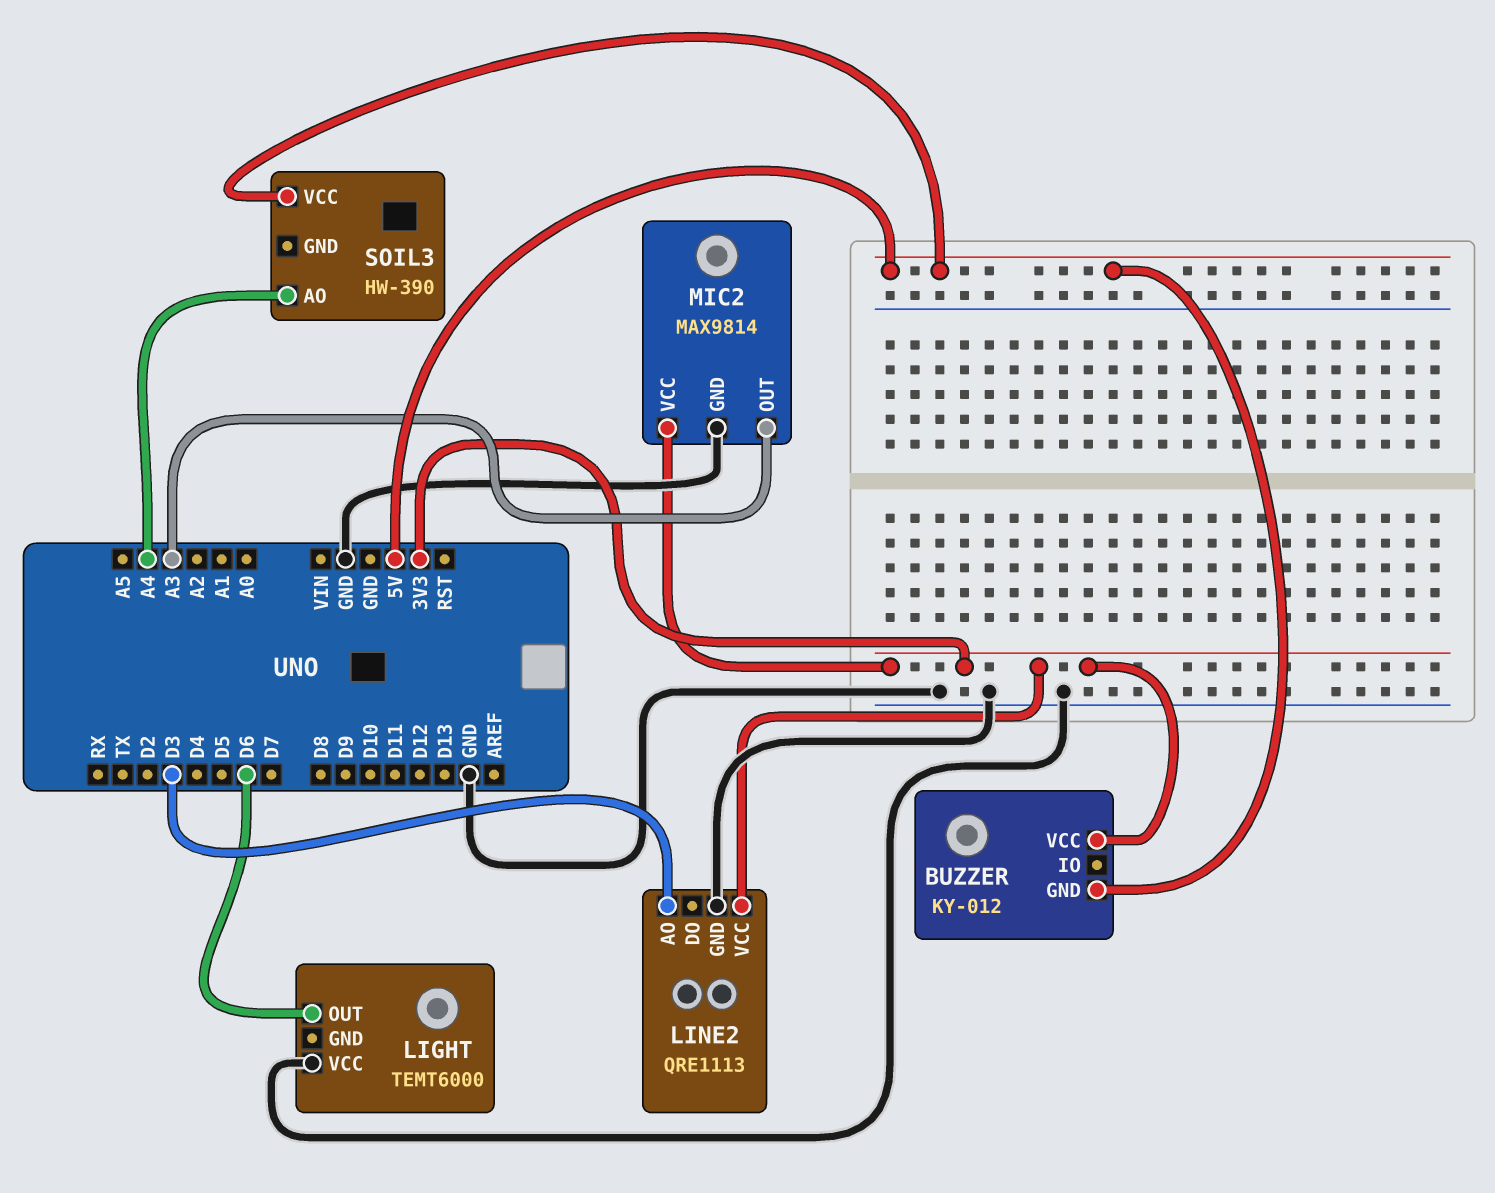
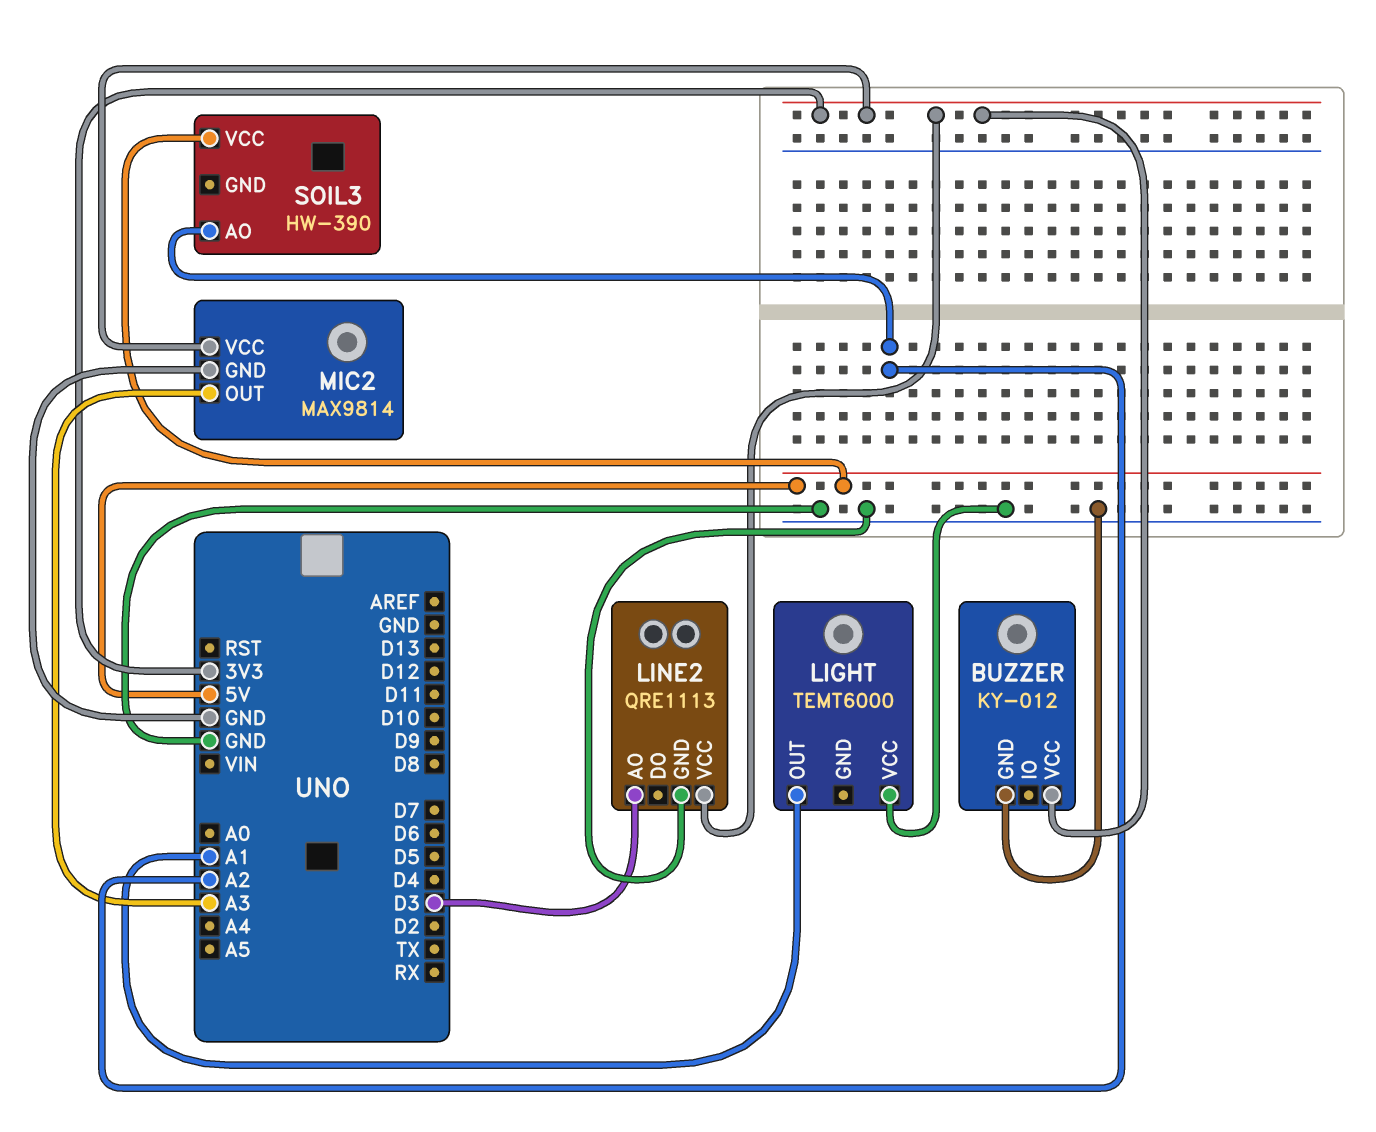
BUZZER pin GND: 5V -> GND
LIGHT pin OUT: D6 -> A1
SOIL3 pin AO: A4 -> A2

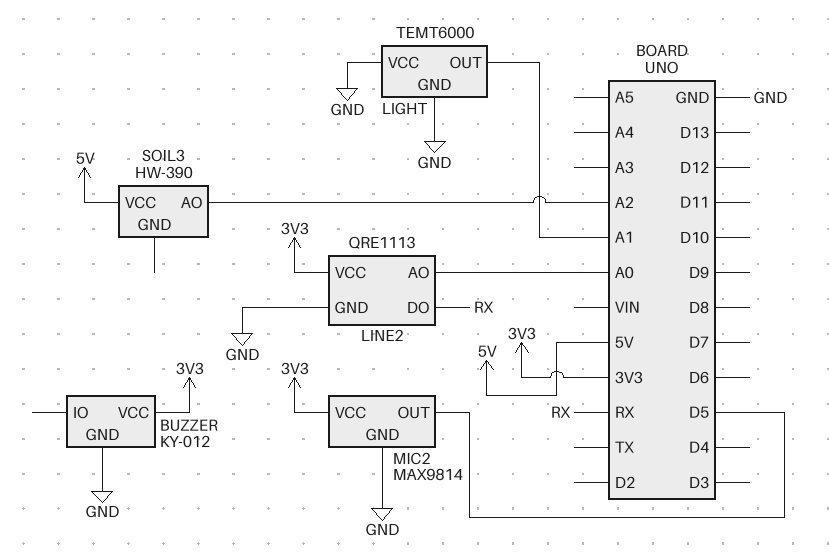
LIGHT pin GND: none -> GND
LINE2 pin AO: D3 -> A0
LINE2 pin DO: none -> RX
MIC2 pin OUT: A3 -> D5

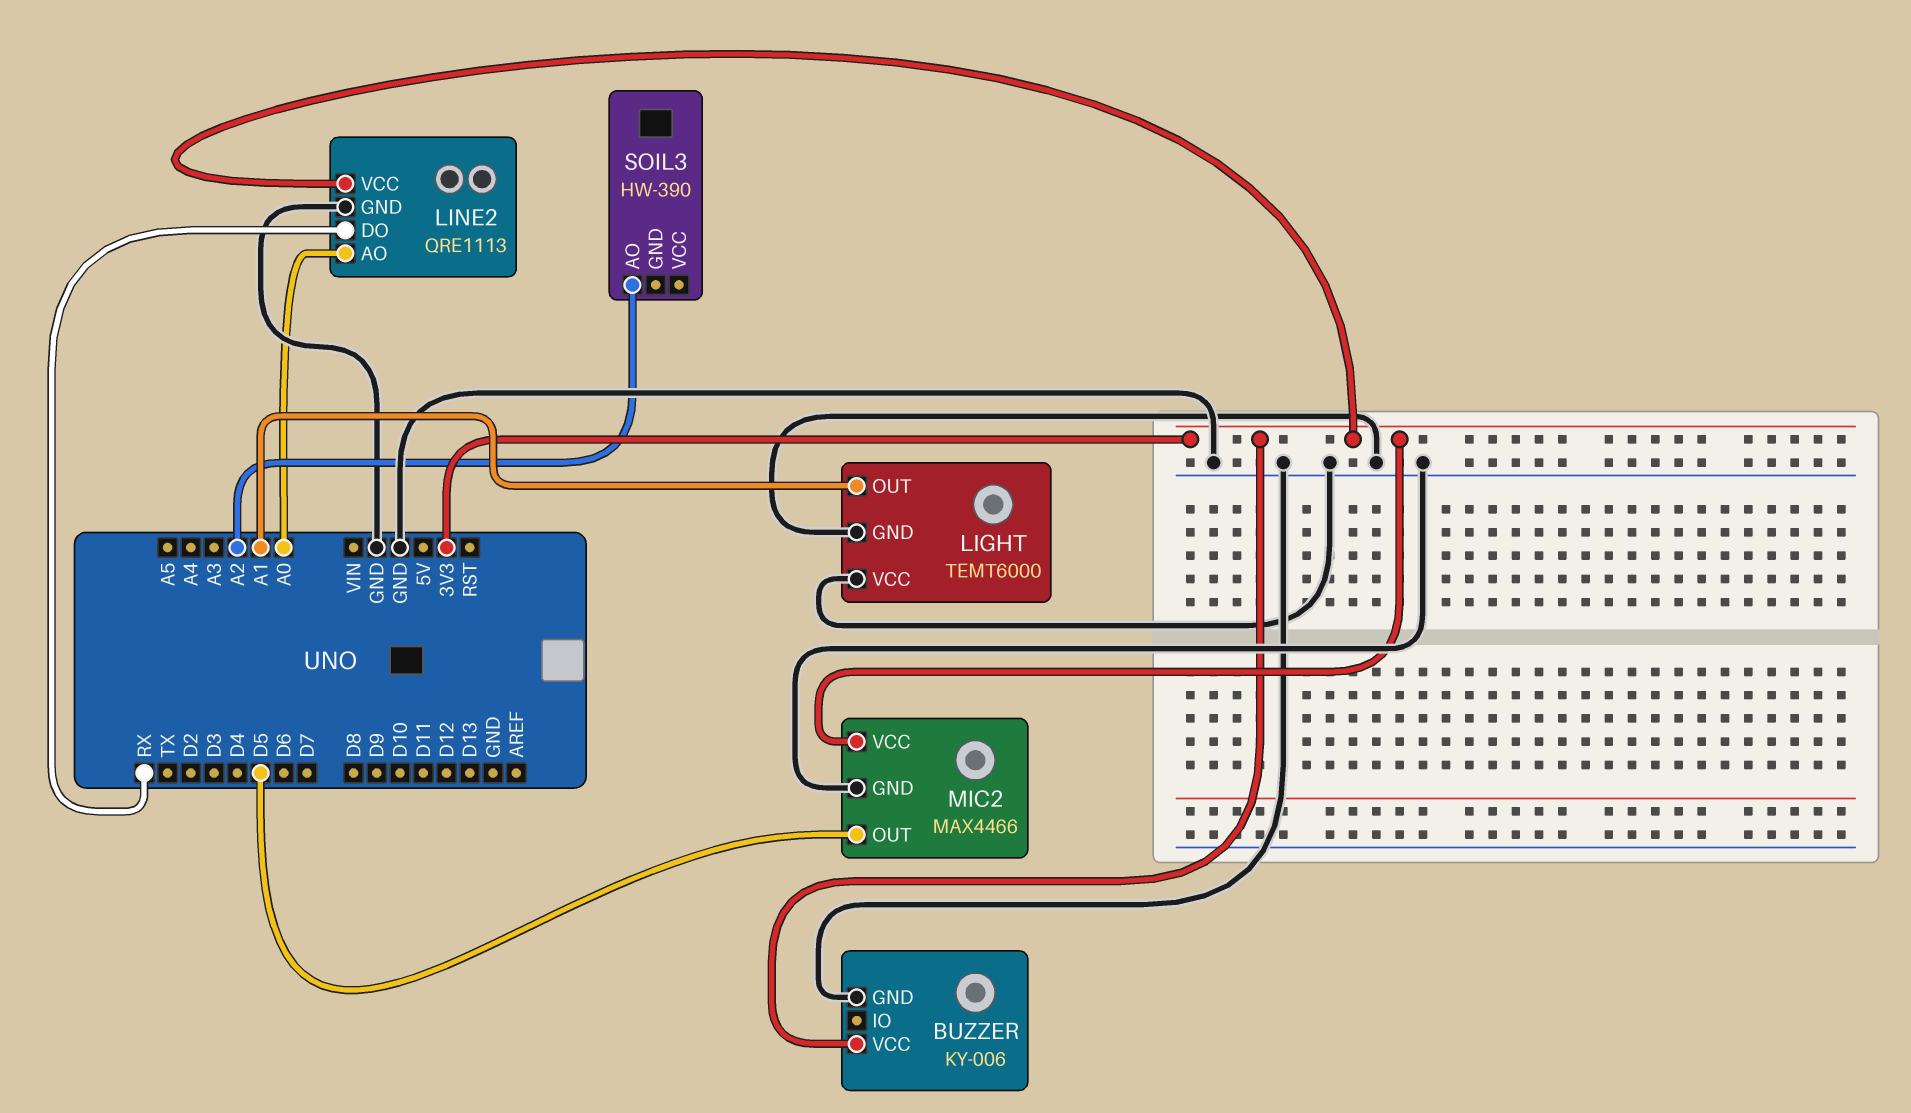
BUZZER: KY-012 -> KY-006
MIC2: MAX9814 -> MAX4466
SOIL3 pin VCC: 5V -> none

